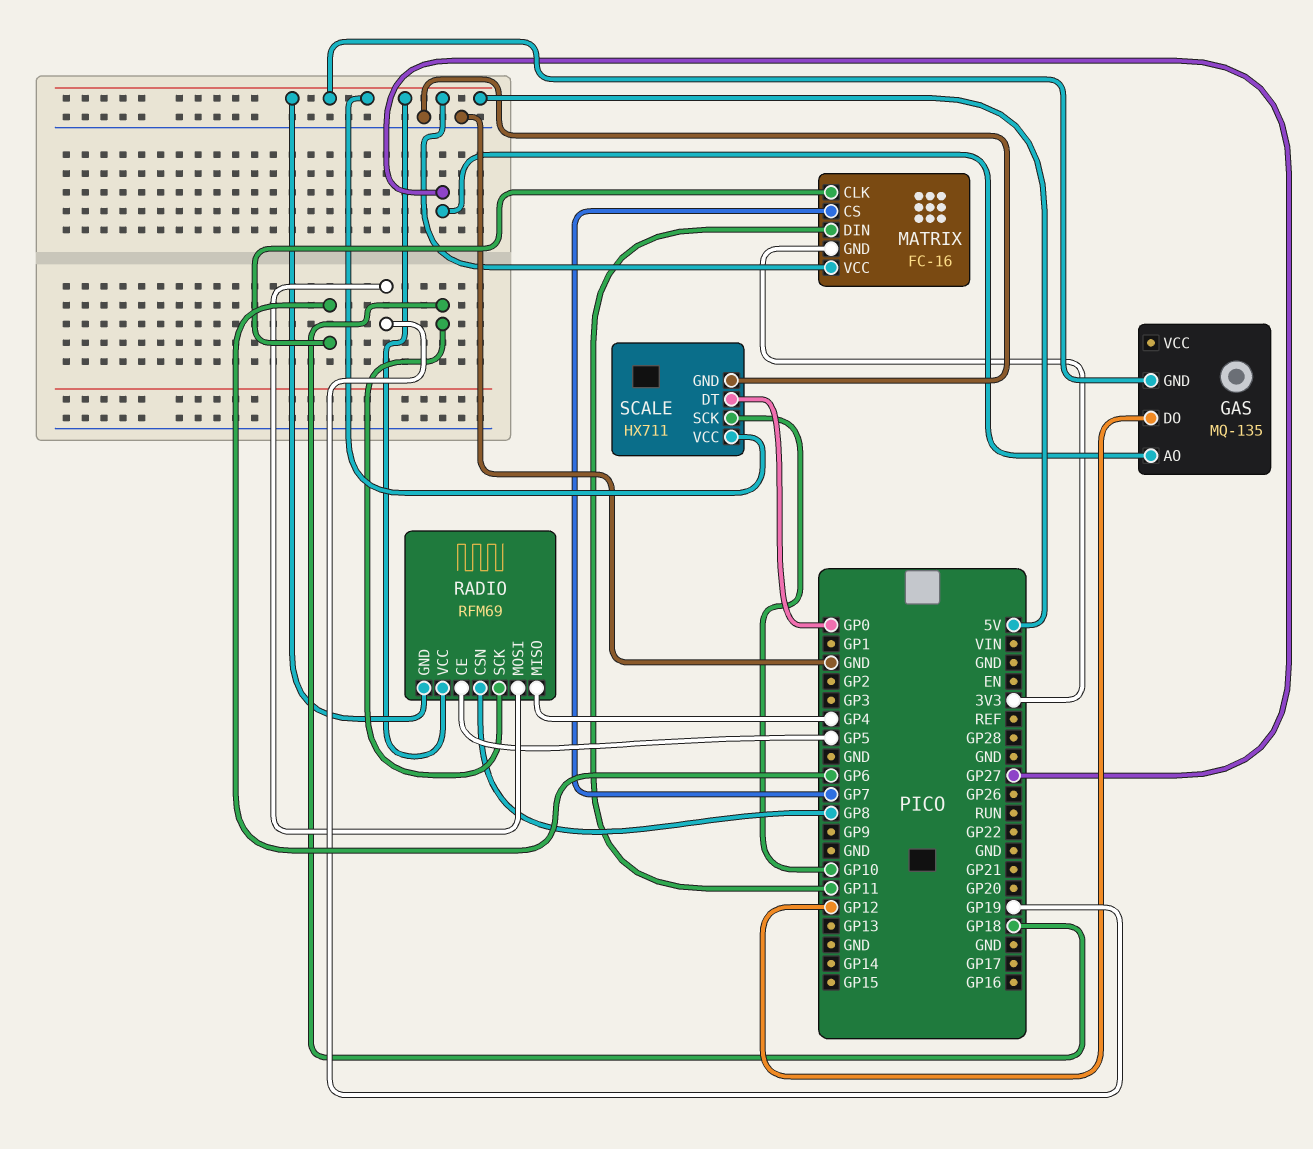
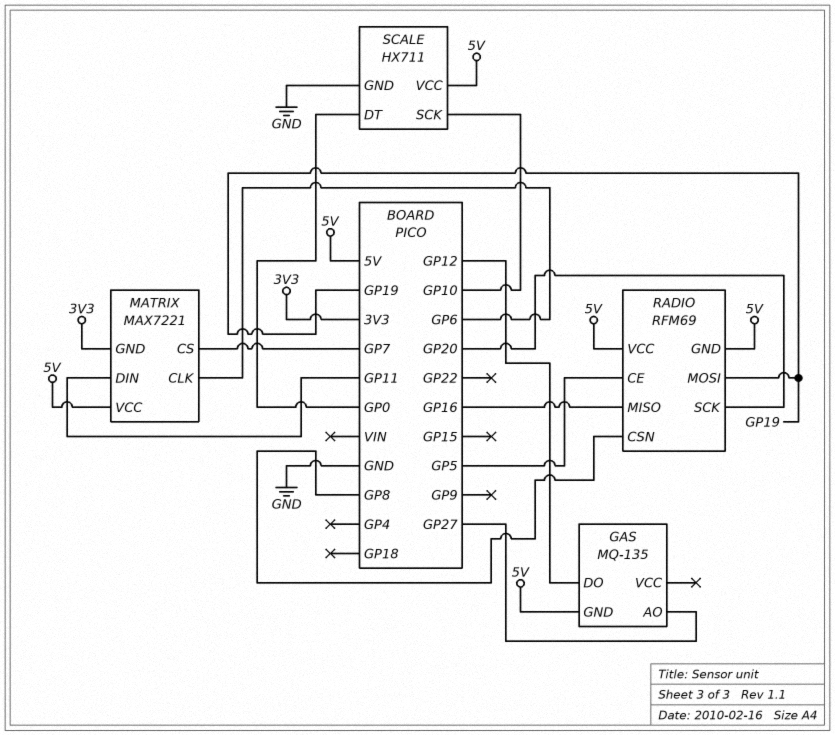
MATRIX: FC-16 -> MAX7221
RADIO pin MISO: GP4 -> GP16
RADIO pin SCK: GP18 -> GP20

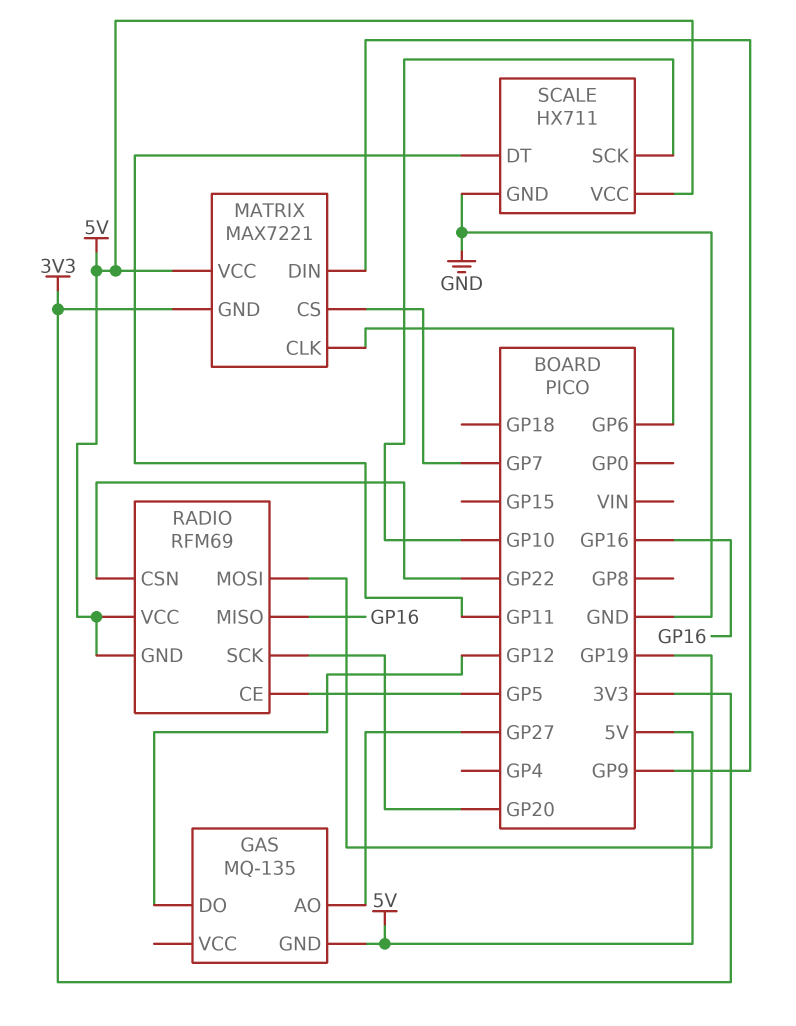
MATRIX pin DIN: GP11 -> GP9
RADIO pin CSN: GP8 -> GP22
SCALE pin DT: GP0 -> GP11

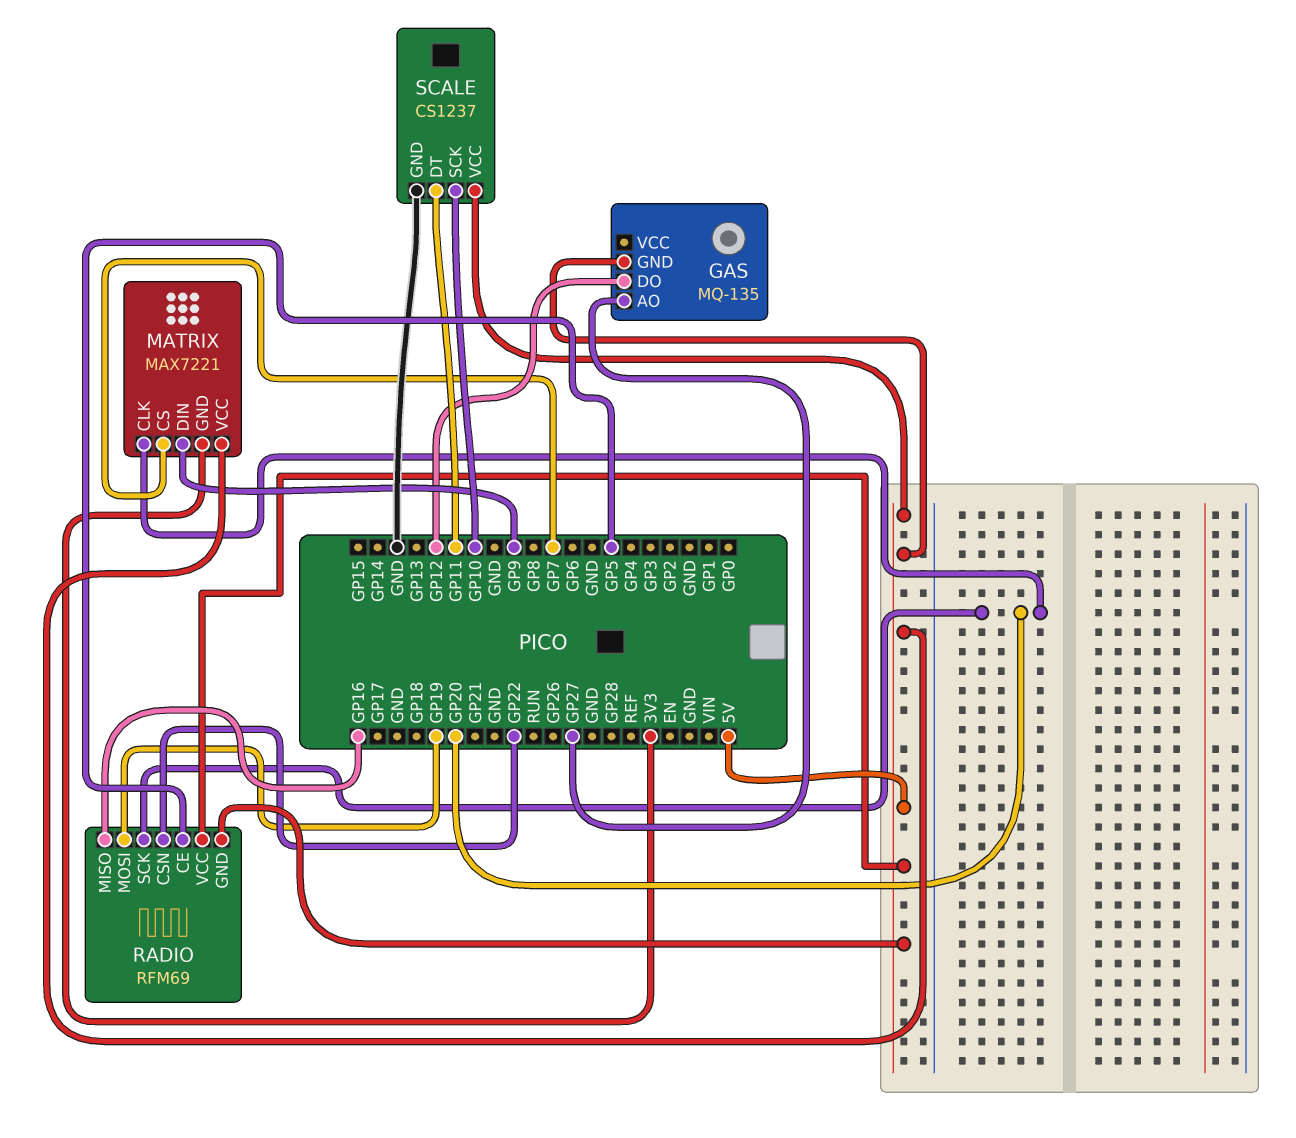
MATRIX pin CLK: GP6 -> GP20
SCALE: HX711 -> CS1237

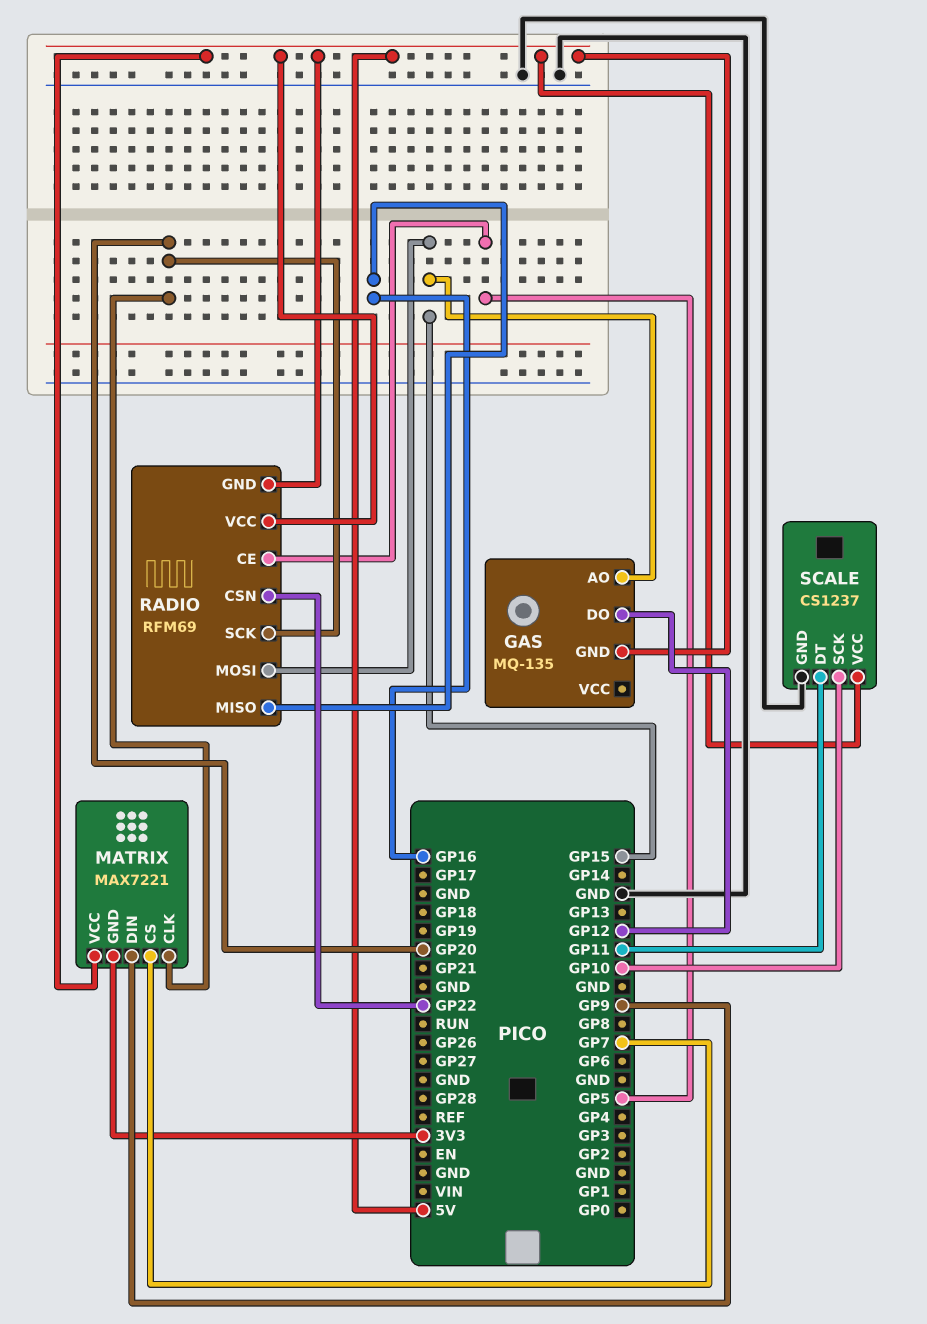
GAS pin AO: GP27 -> GP15
RADIO pin MOSI: GP19 -> GP15

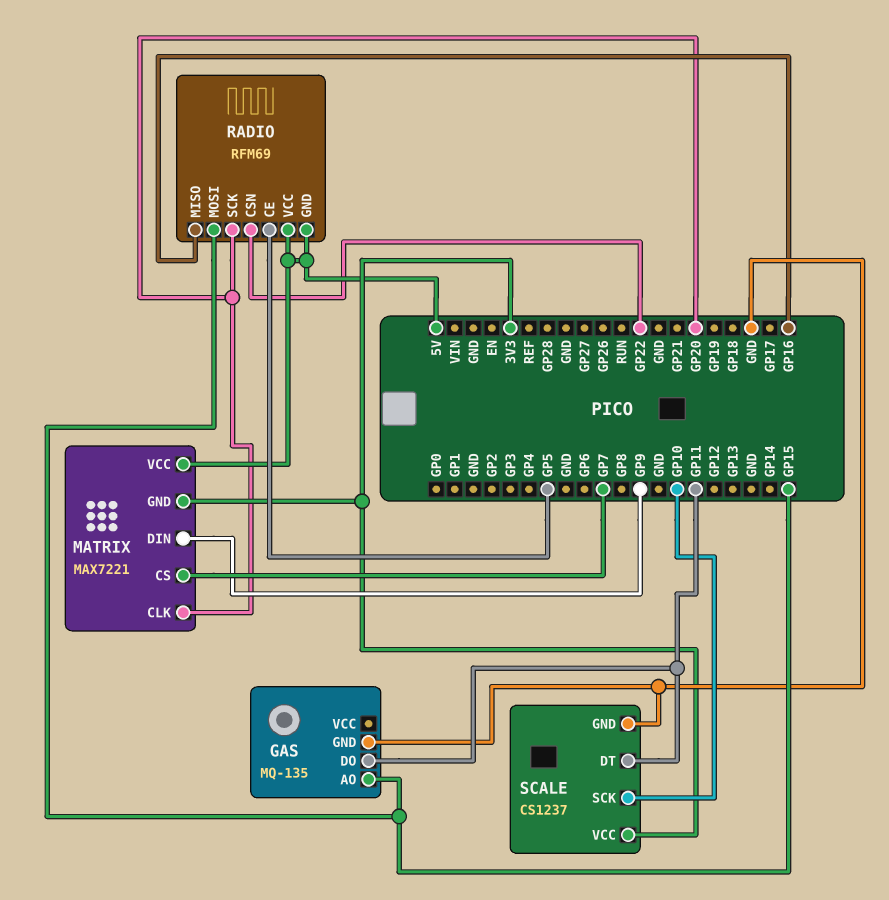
GAS pin DO: GP12 -> GP11
GAS pin GND: 5V -> GND
SCALE pin VCC: 5V -> 3V3

